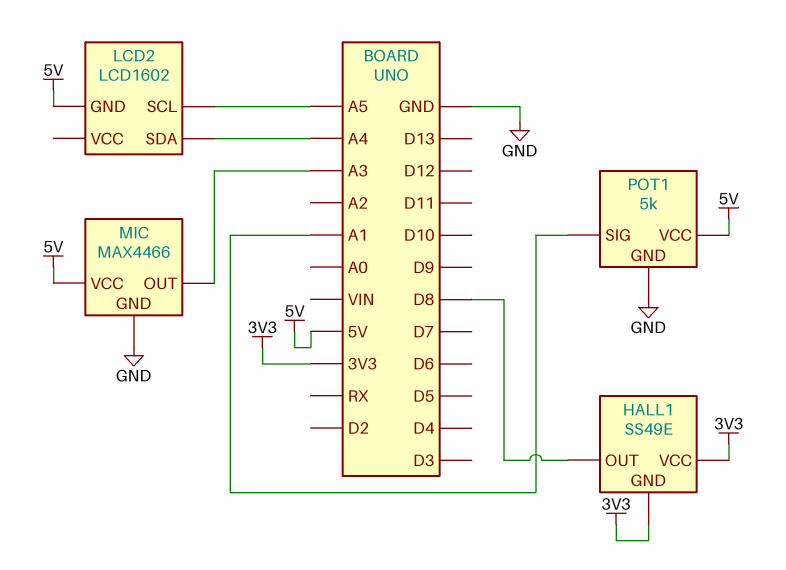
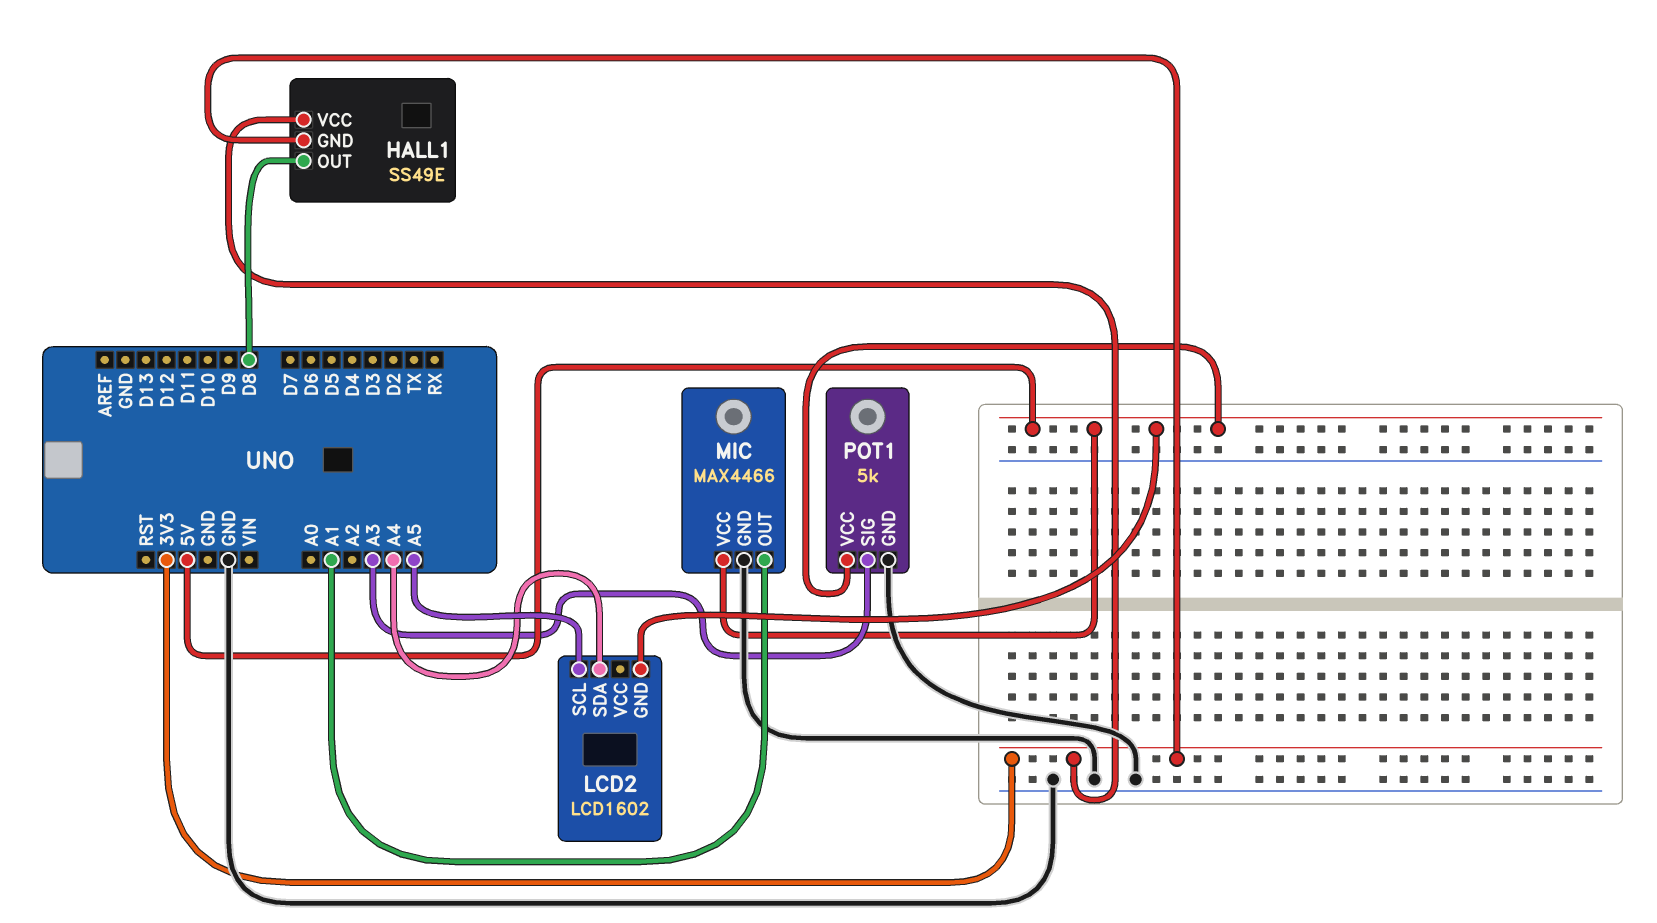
MIC pin OUT: A3 -> A1
POT1 pin SIG: A1 -> A3

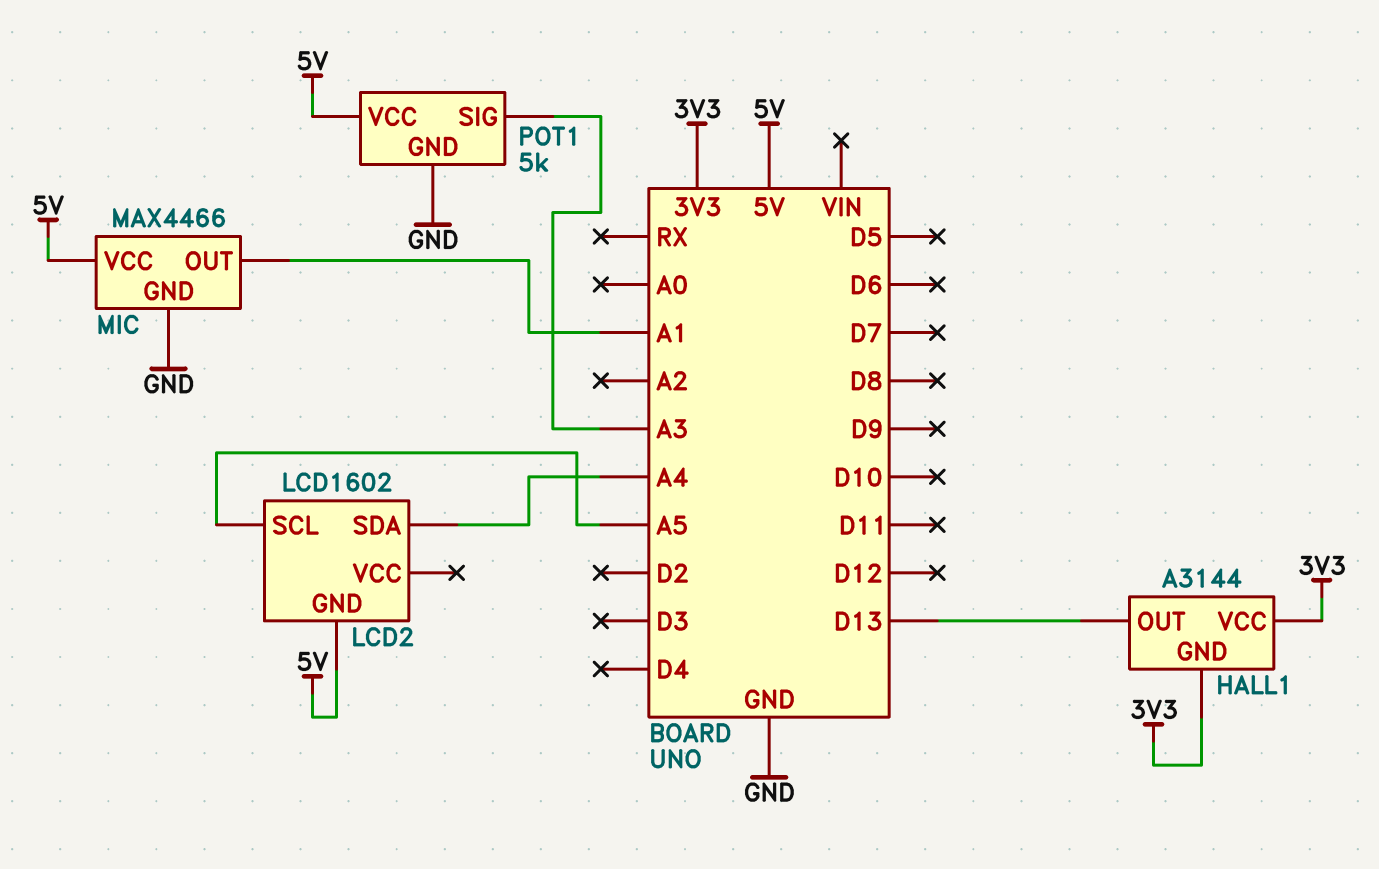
HALL1: SS49E -> A3144
HALL1 pin OUT: D8 -> D13

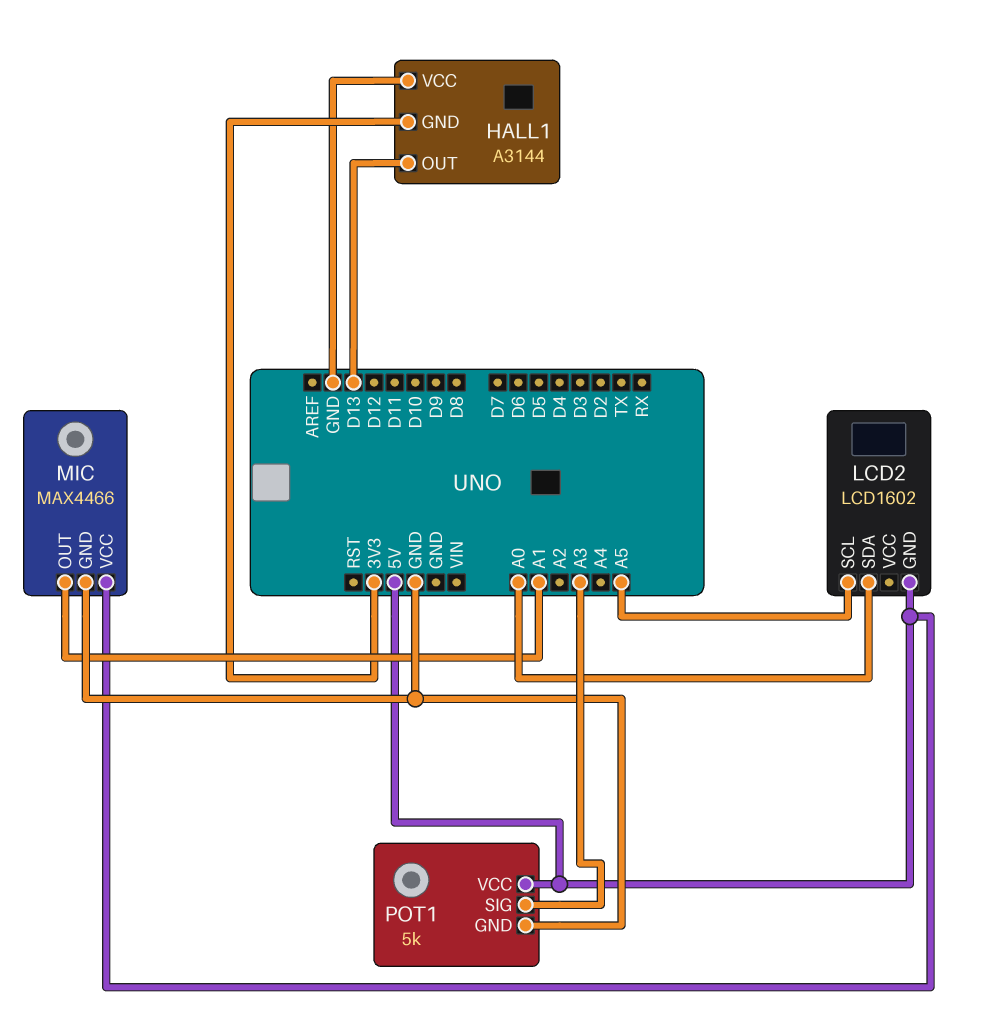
HALL1 pin VCC: 3V3 -> GND
LCD2 pin SDA: A4 -> A0

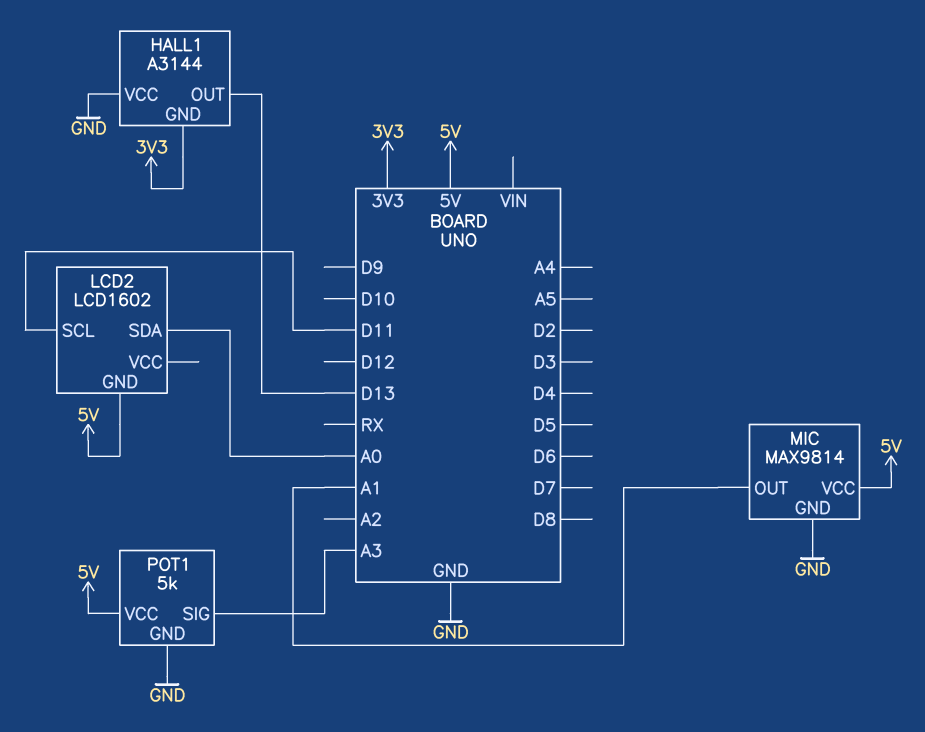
LCD2 pin SCL: A5 -> D11
MIC: MAX4466 -> MAX9814

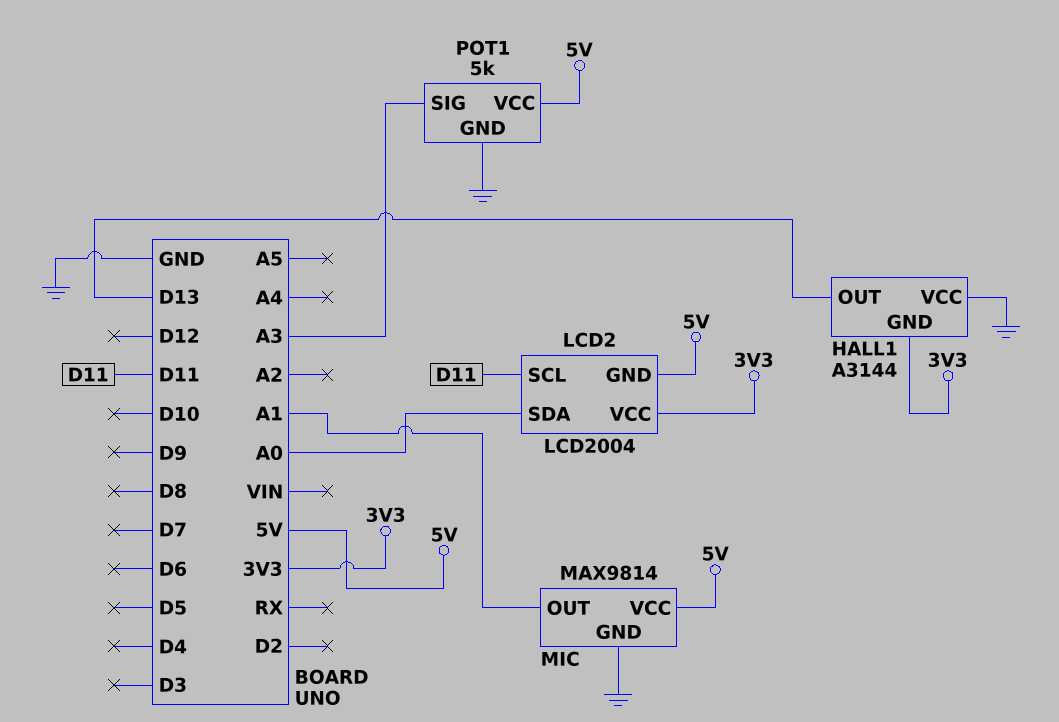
LCD2: LCD1602 -> LCD2004
LCD2 pin VCC: none -> 3V3

